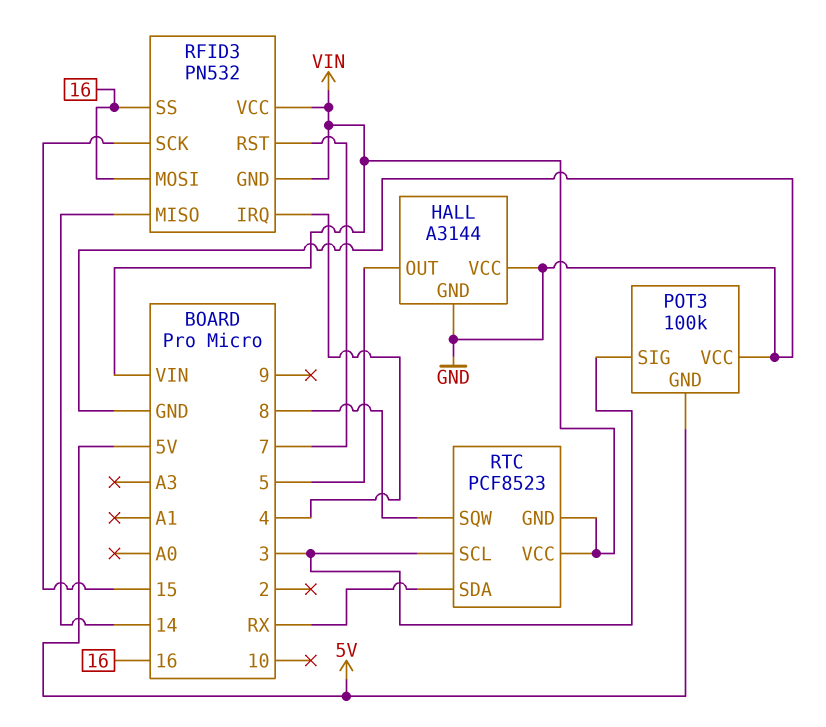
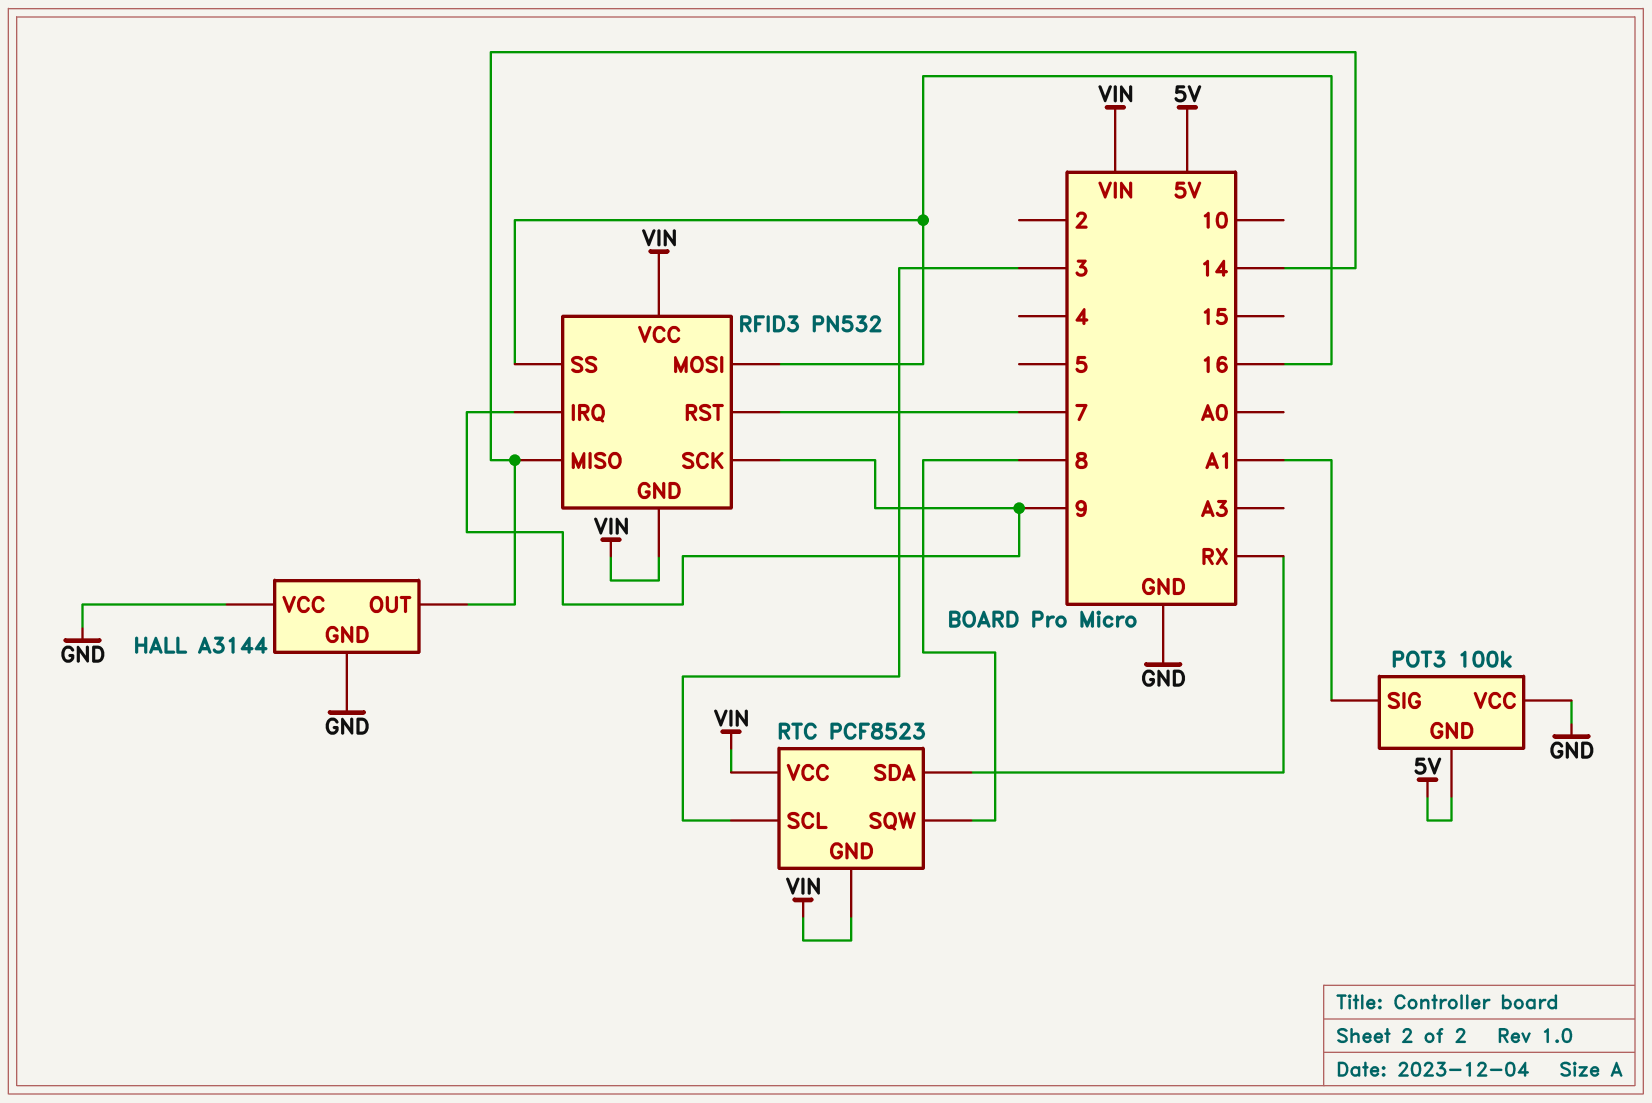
HALL pin OUT: 5 -> 14
POT3 pin SIG: 3 -> A1
RFID3 pin IRQ: 4 -> 9
RFID3 pin SCK: 15 -> 9

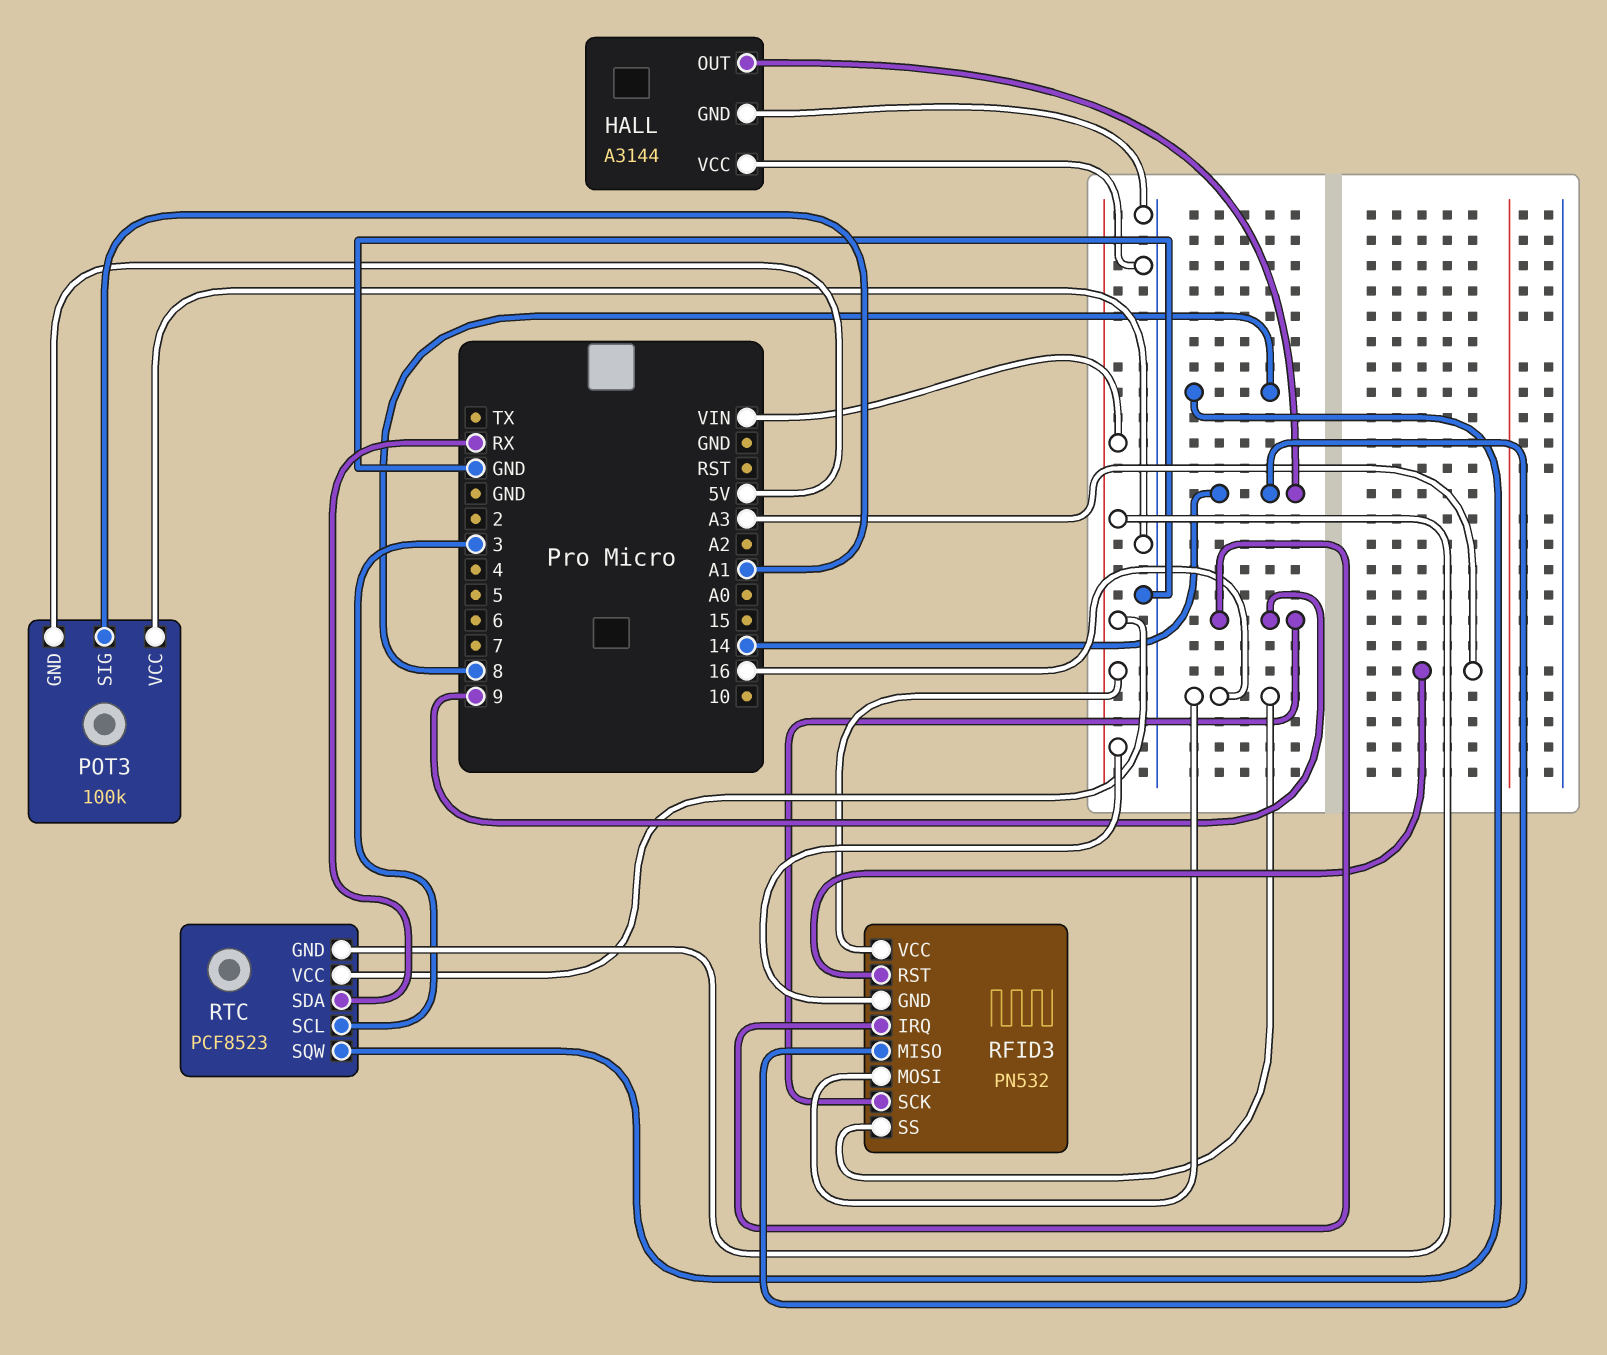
RFID3 pin RST: 7 -> A3

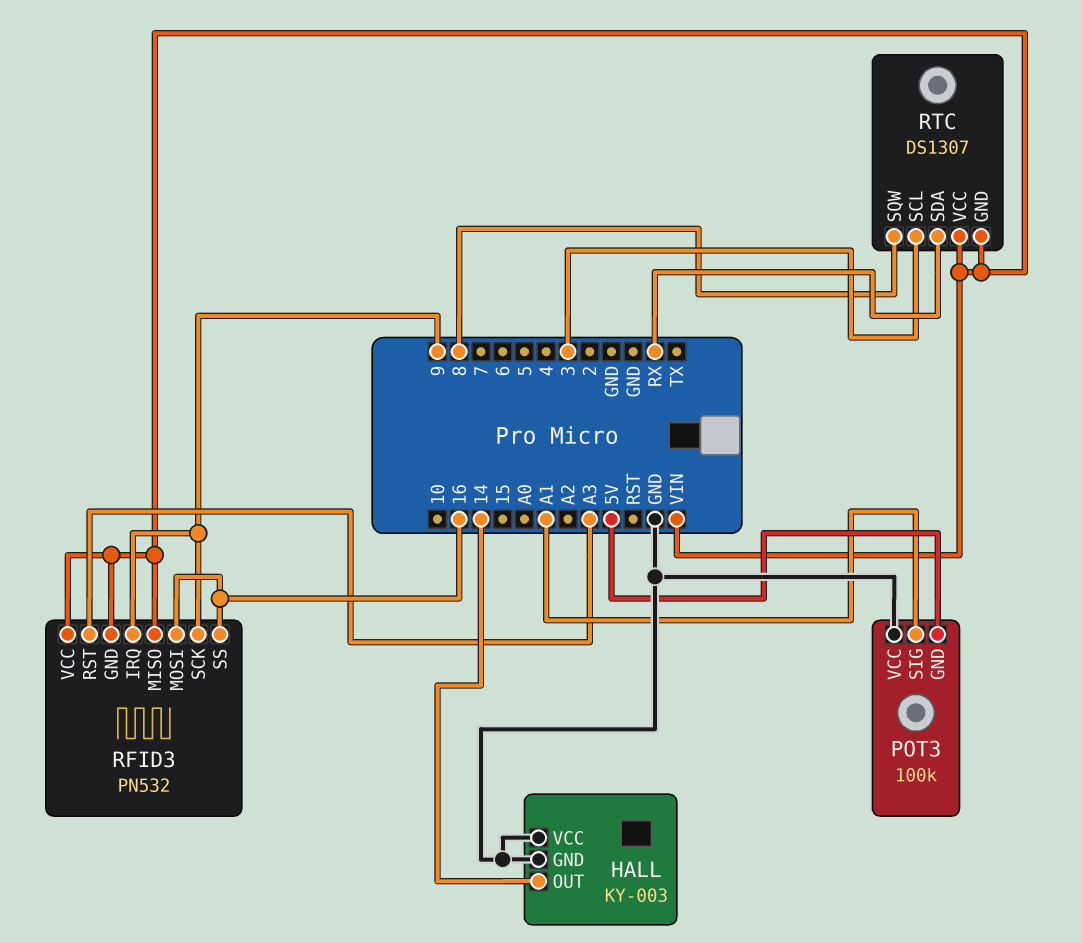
HALL: A3144 -> KY-003
RFID3 pin MISO: 14 -> VIN
RTC: PCF8523 -> DS1307

